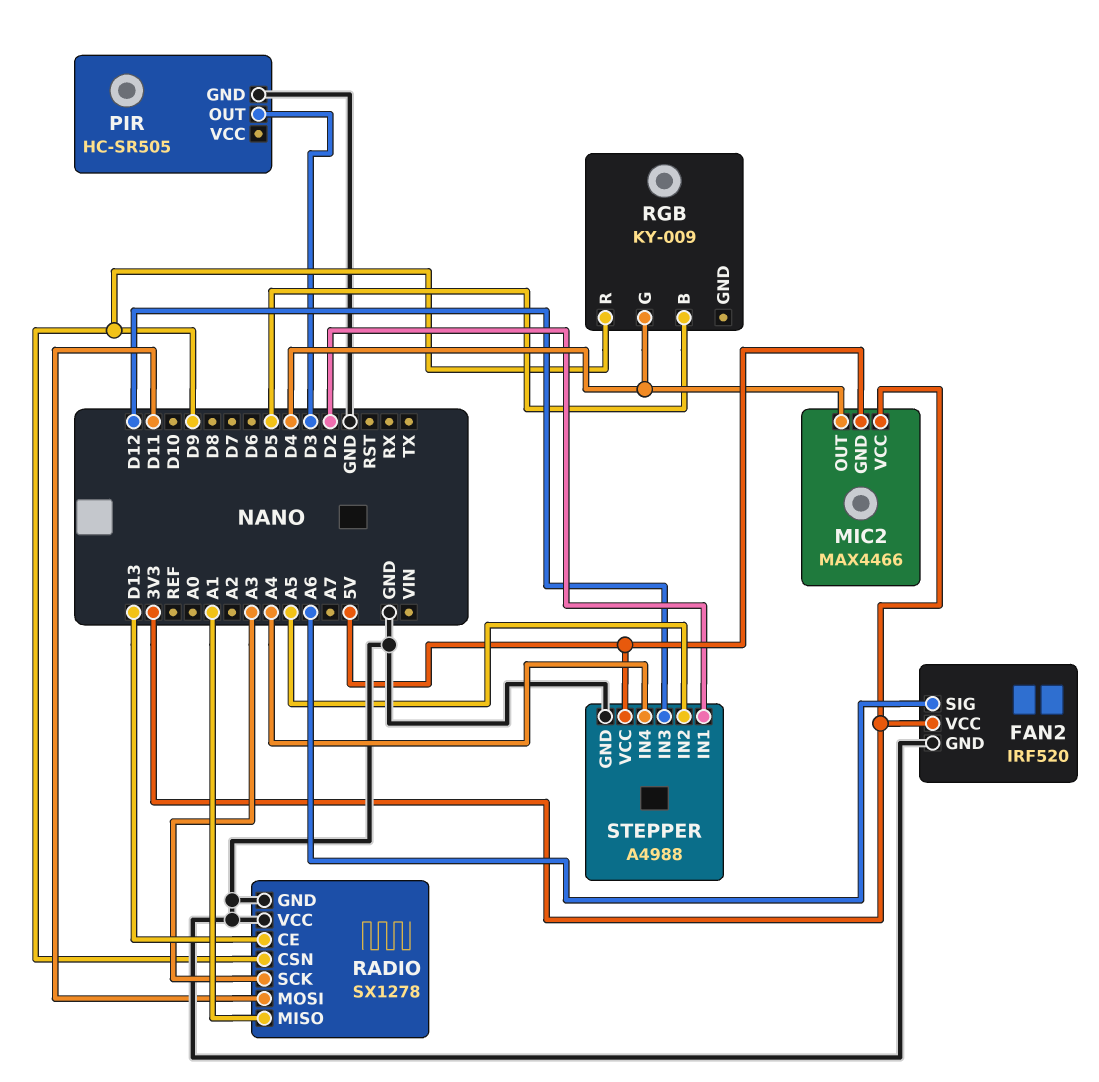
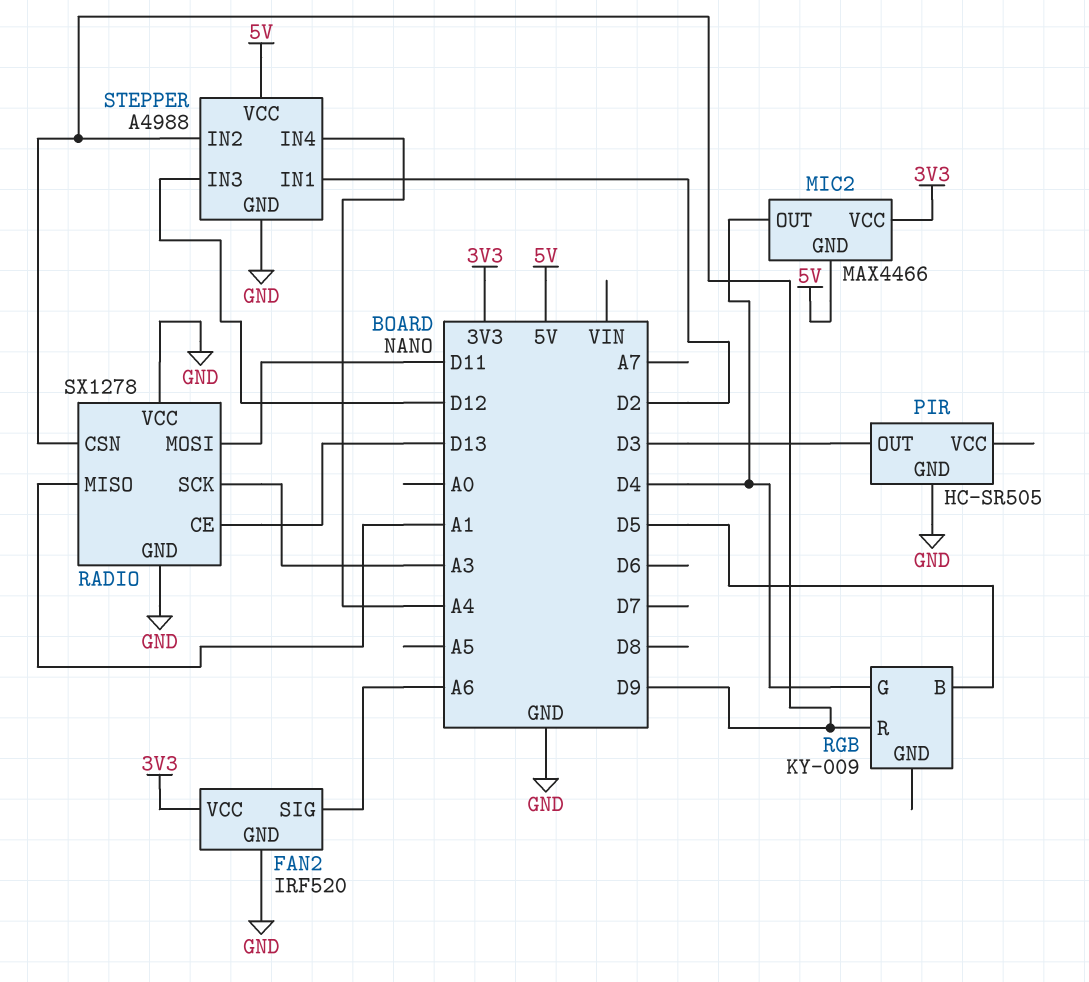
STEPPER pin IN2: A5 -> D9

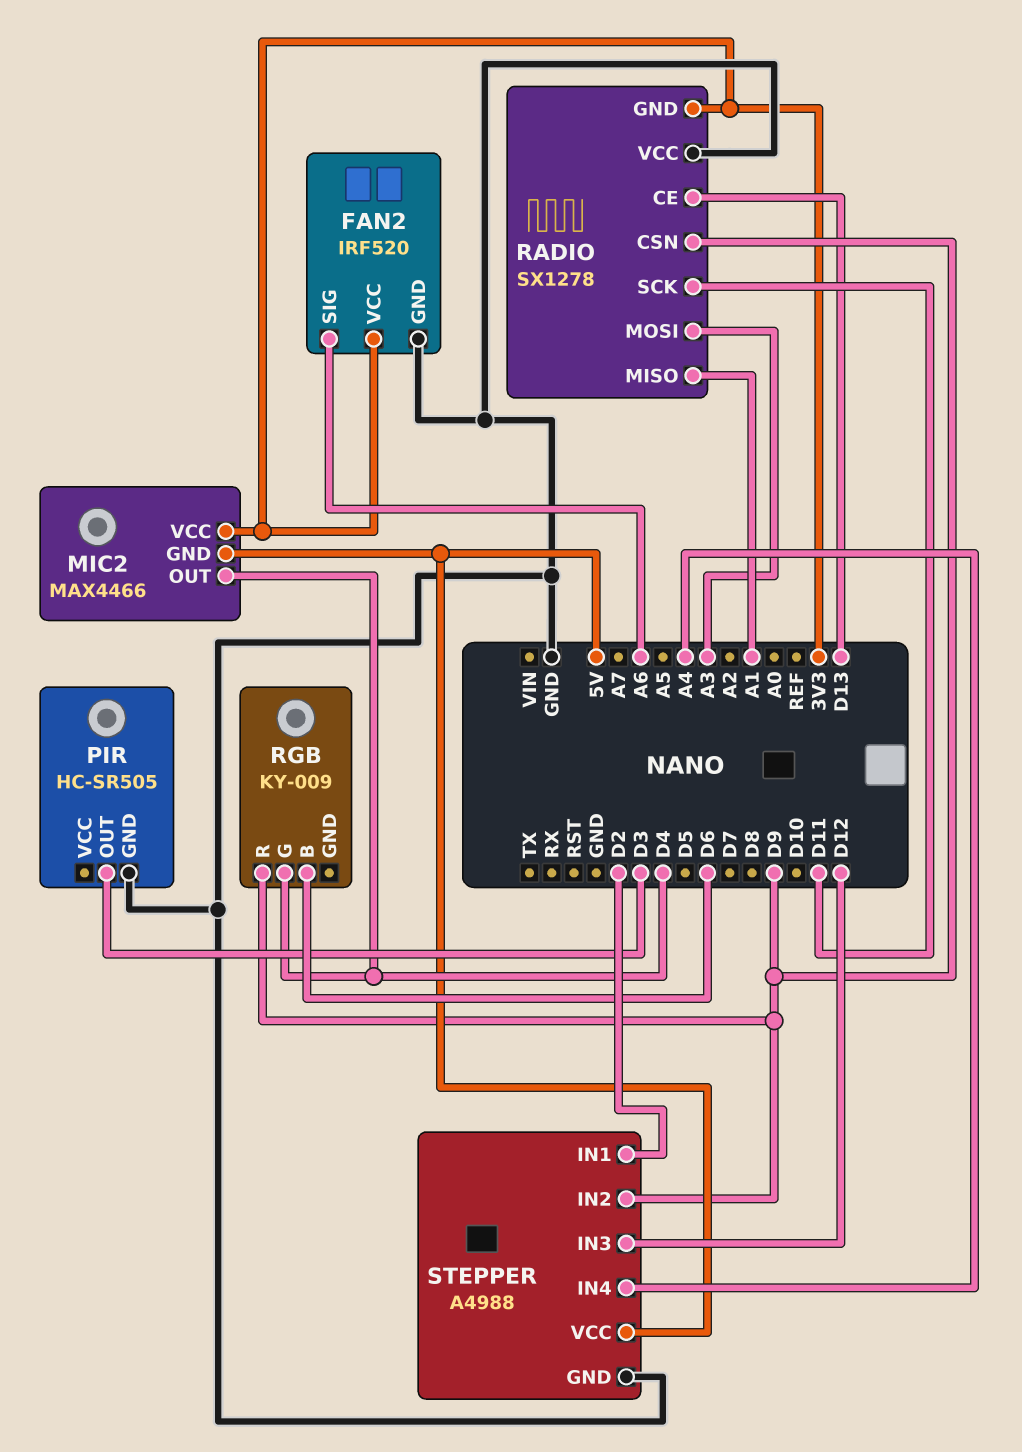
RADIO pin GND: GND -> 3V3
RADIO pin MOSI: D11 -> A3
RADIO pin SCK: A3 -> D11
RGB pin B: D5 -> D6

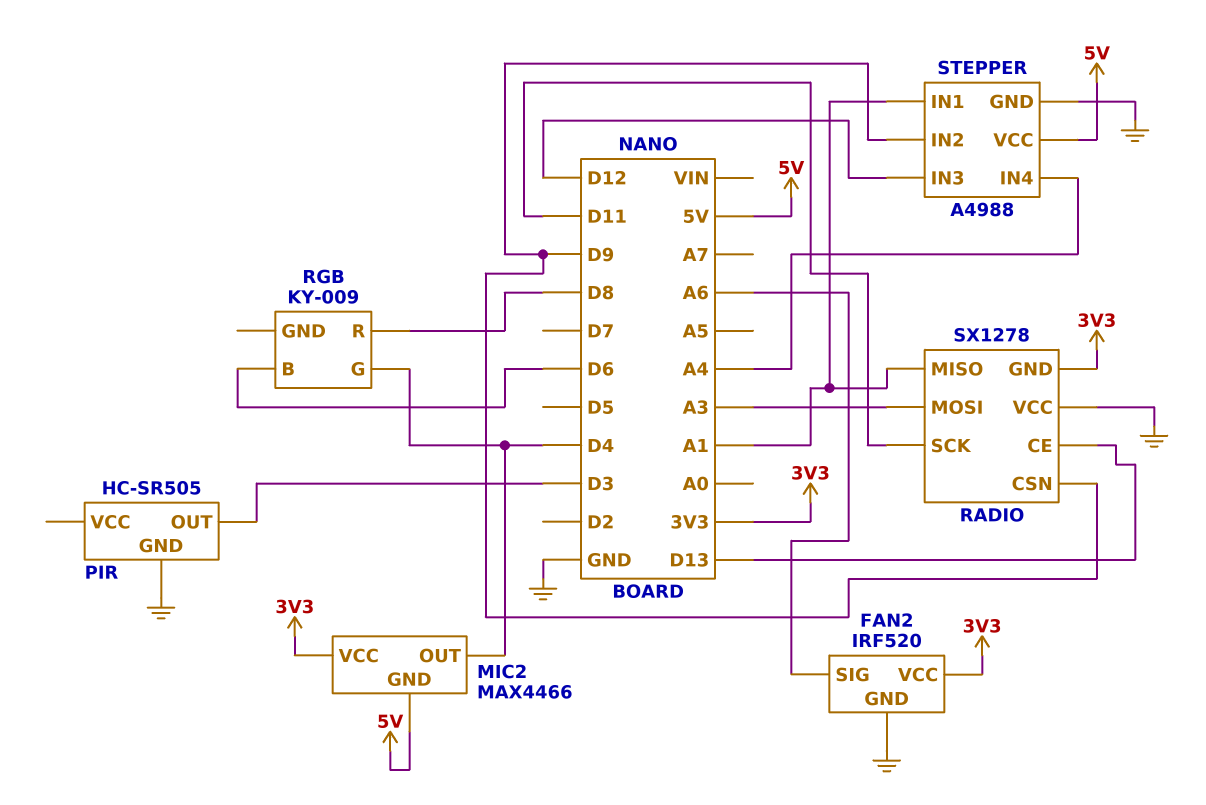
RGB pin R: D9 -> D8
STEPPER pin IN1: D2 -> A1

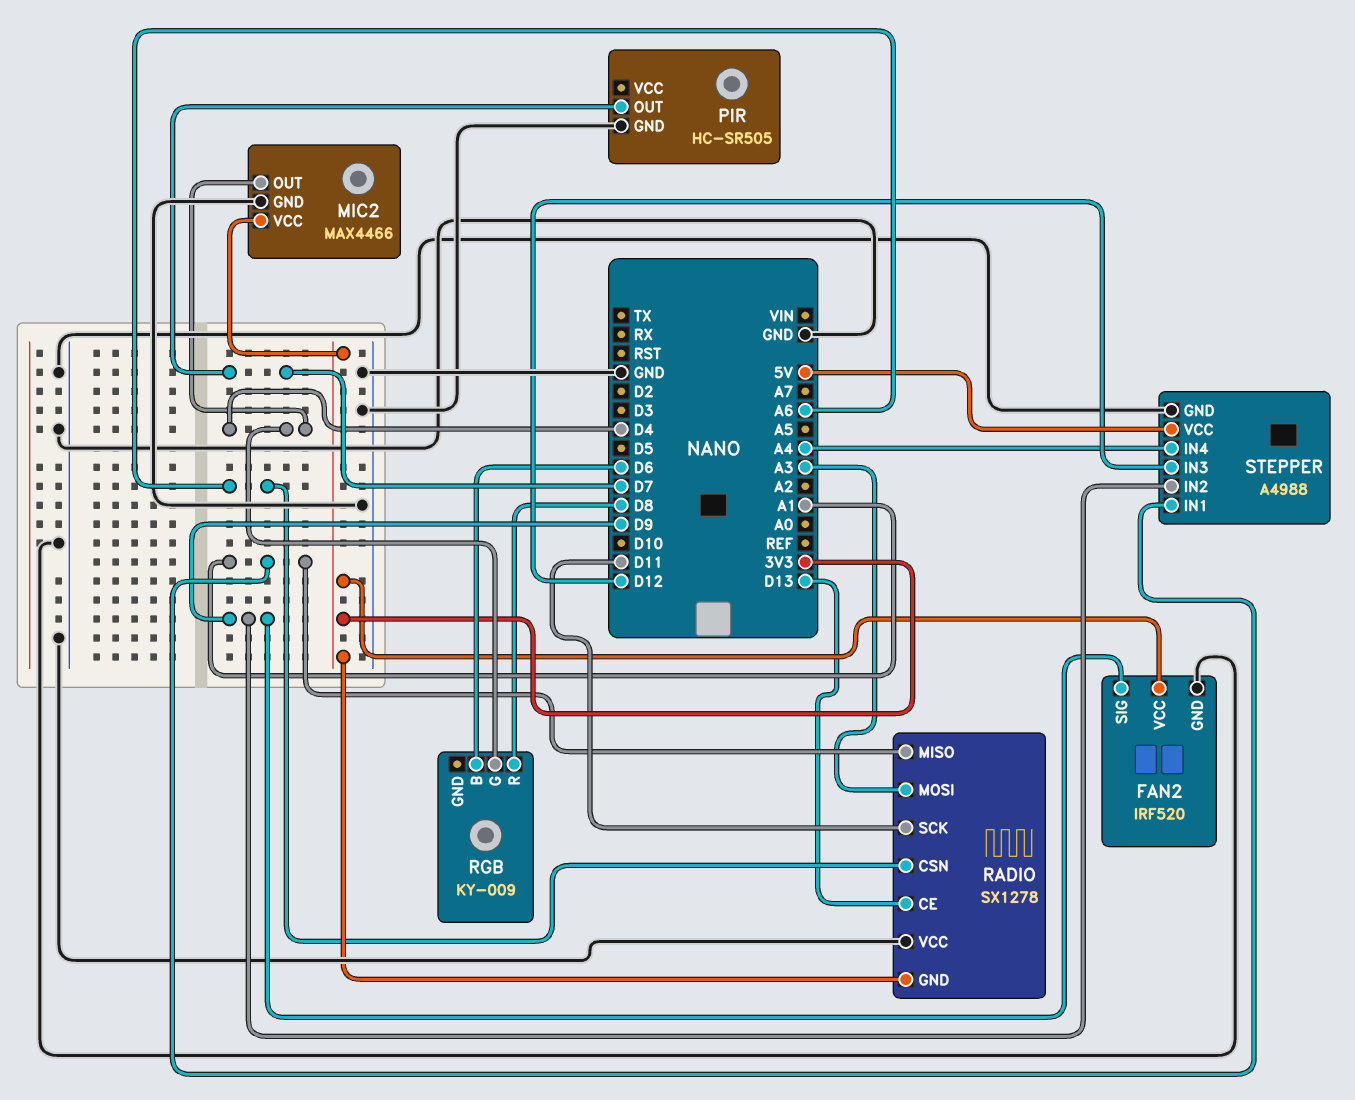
FAN2 pin SIG: A6 -> D9
MIC2 pin GND: 5V -> GND
PIR pin OUT: D3 -> D7
RADIO pin CSN: D9 -> A6

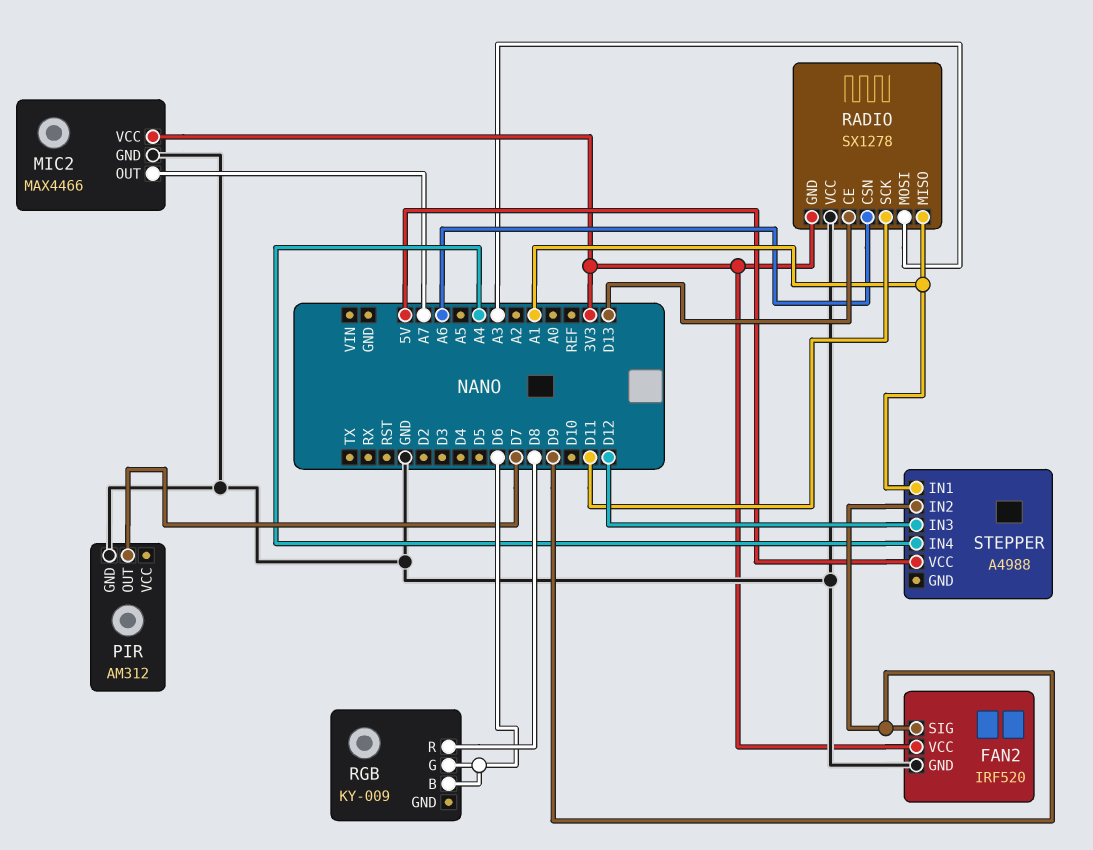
MIC2 pin OUT: D4 -> A7
PIR: HC-SR505 -> AM312
RGB pin G: D4 -> D6
STEPPER pin GND: GND -> none

